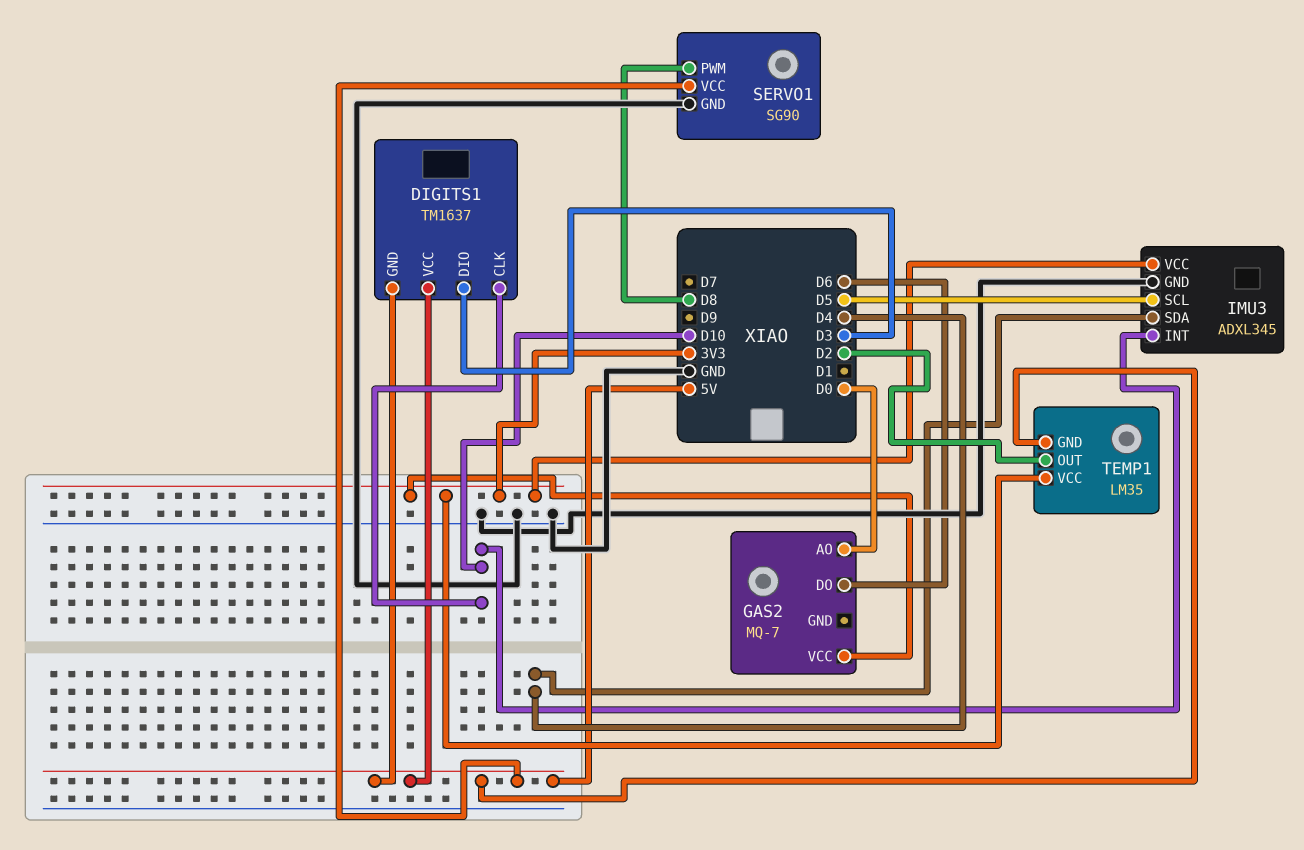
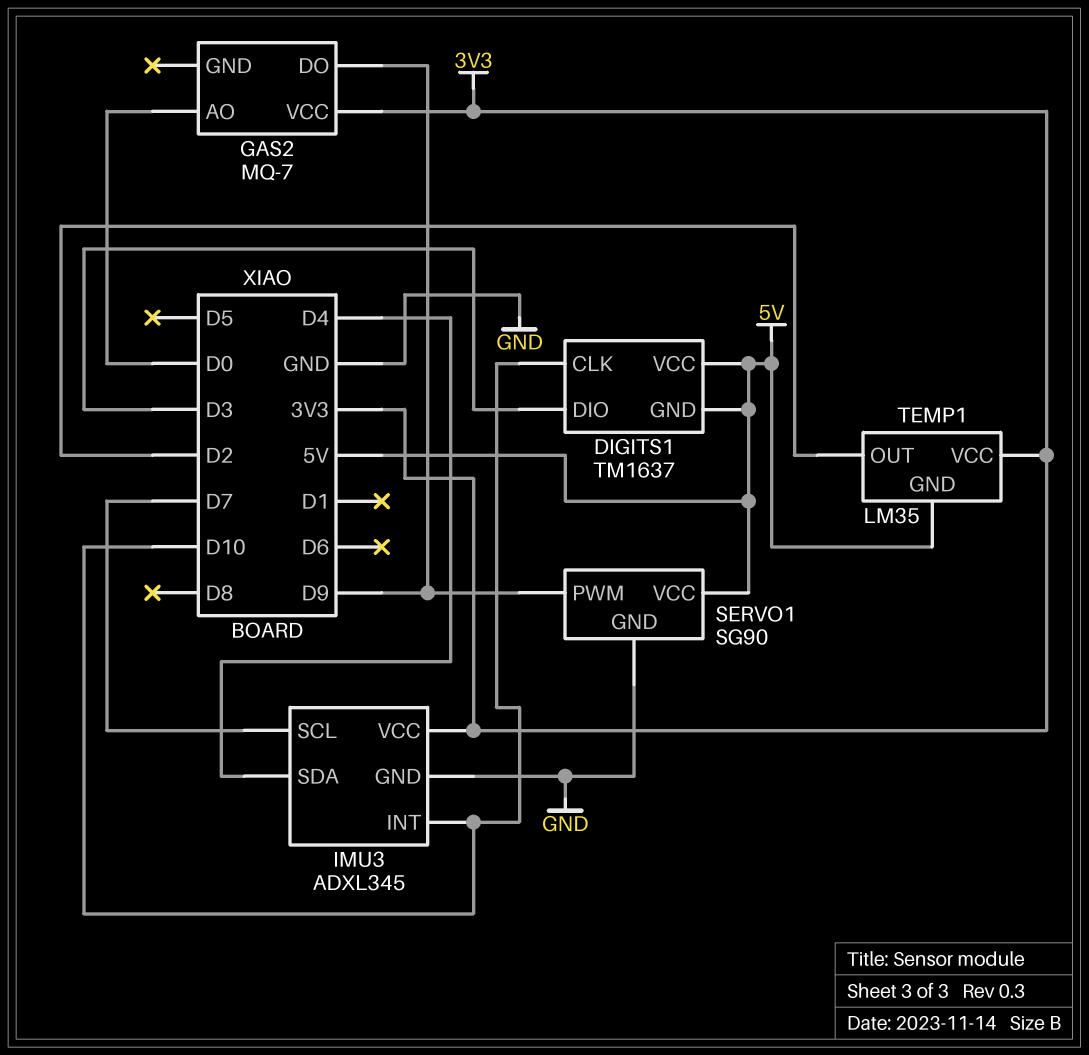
GAS2 pin DO: D6 -> D9
IMU3 pin SCL: D5 -> D7
SERVO1 pin PWM: D8 -> D9

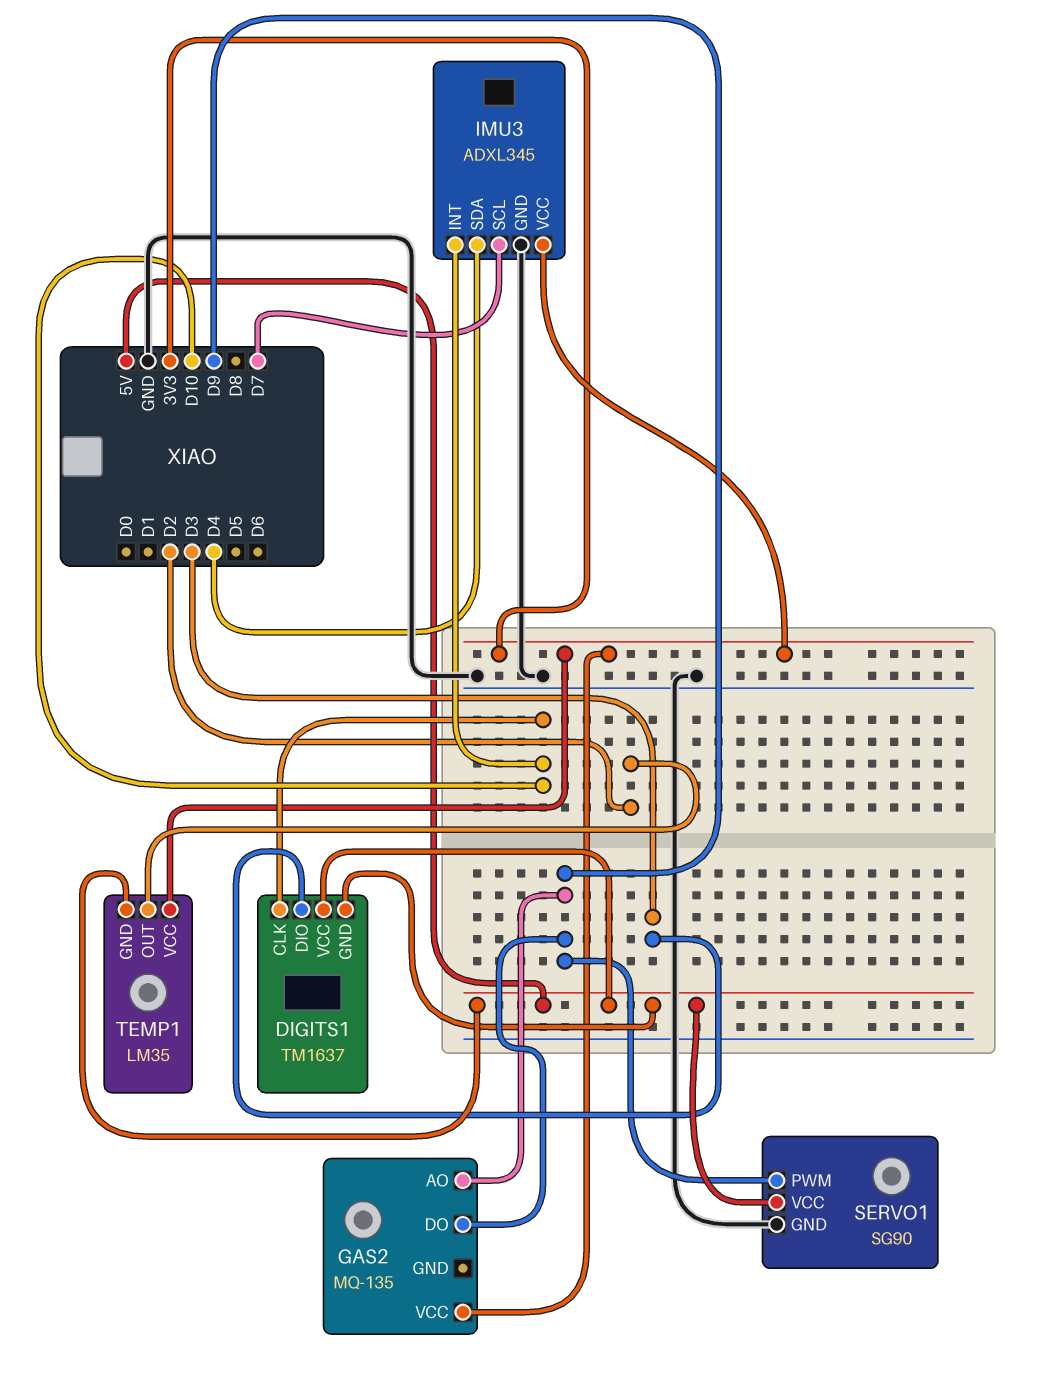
GAS2: MQ-7 -> MQ-135
GAS2 pin AO: D0 -> D9

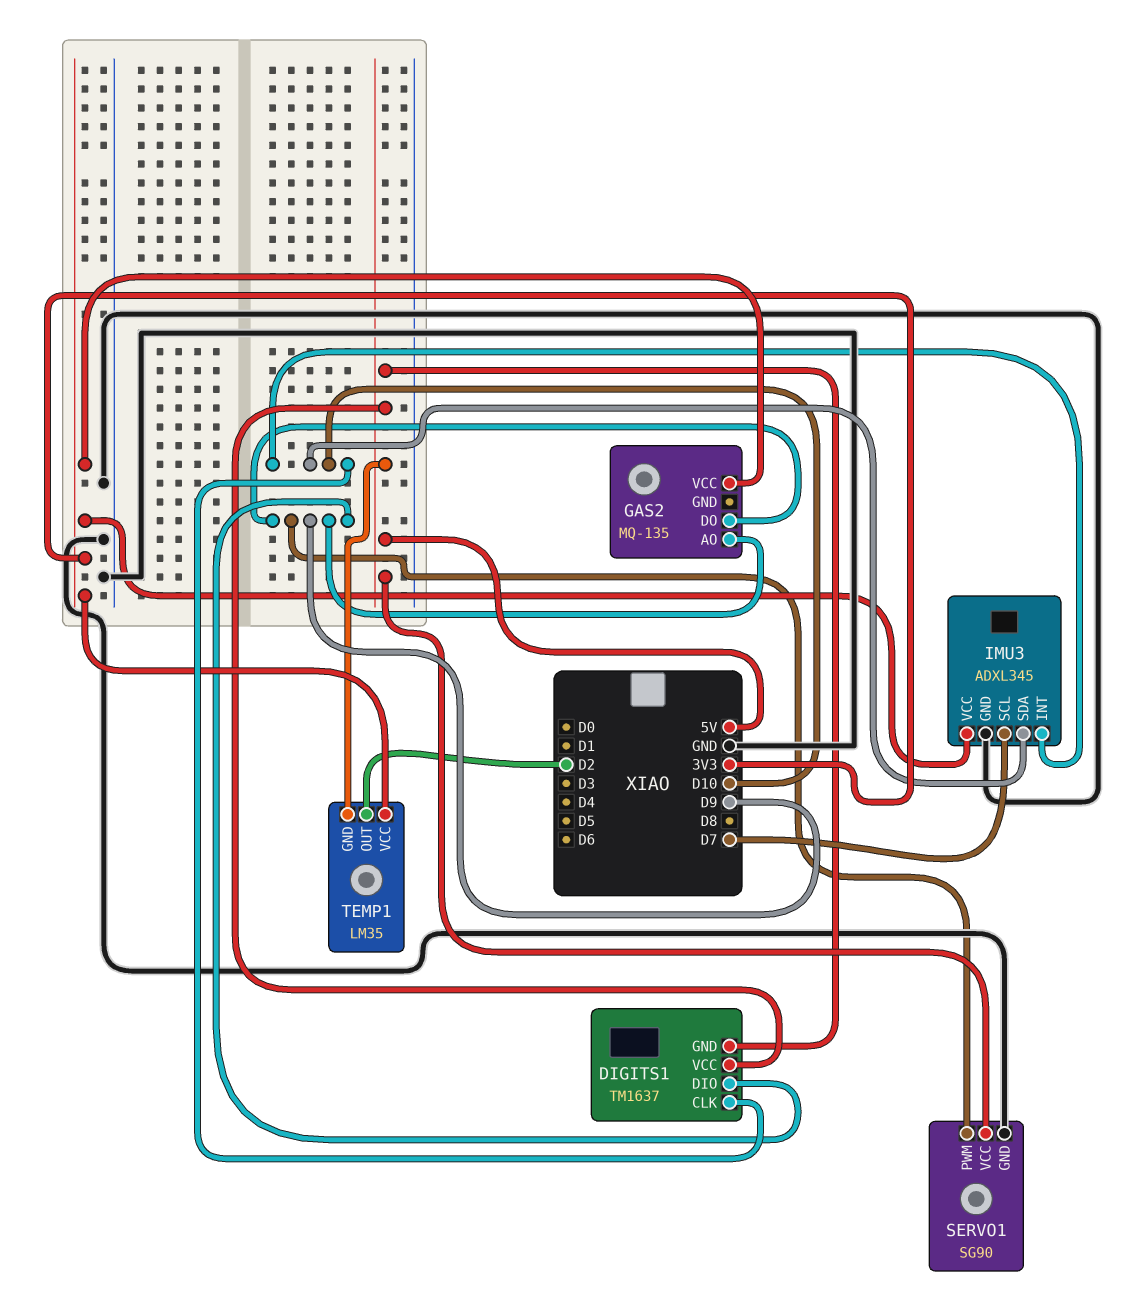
DIGITS1 pin DIO: D3 -> D9
IMU3 pin SDA: D4 -> D10

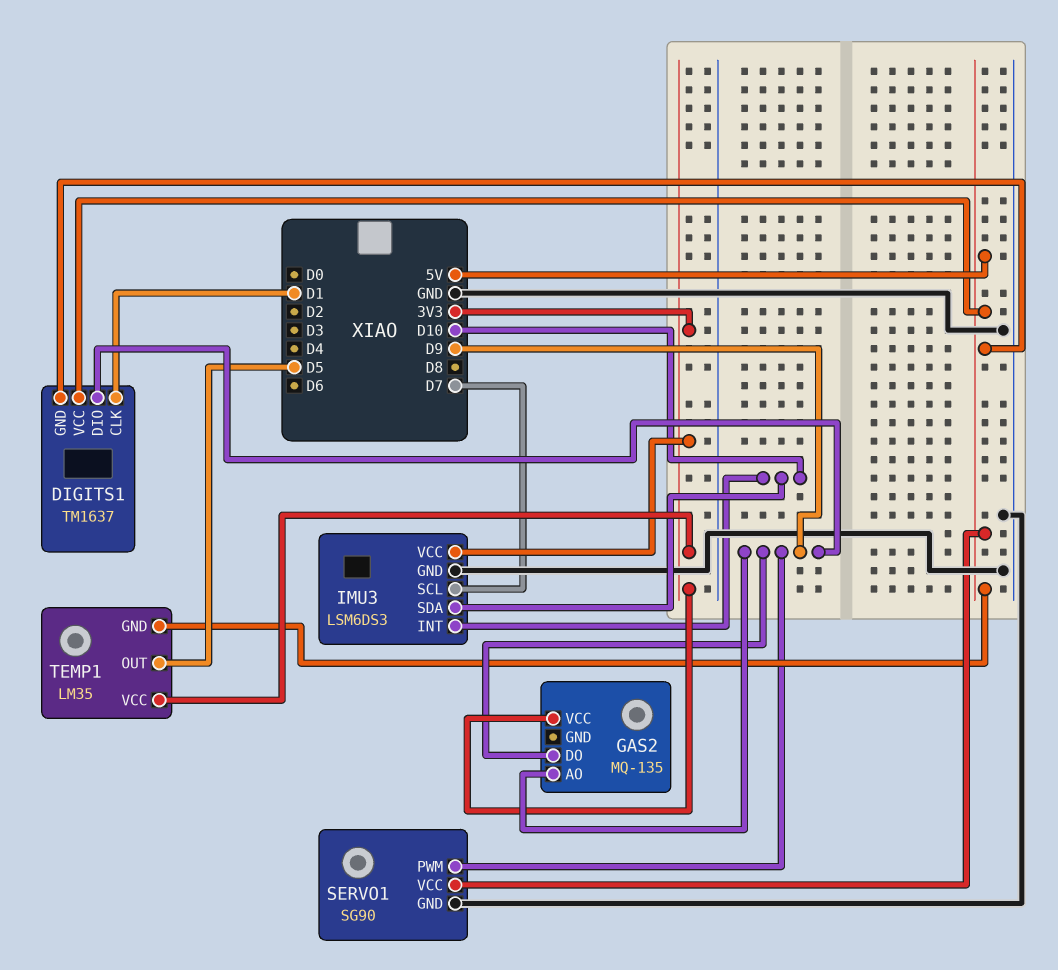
DIGITS1 pin CLK: D10 -> D1
IMU3: ADXL345 -> LSM6DS3
TEMP1 pin OUT: D2 -> D5

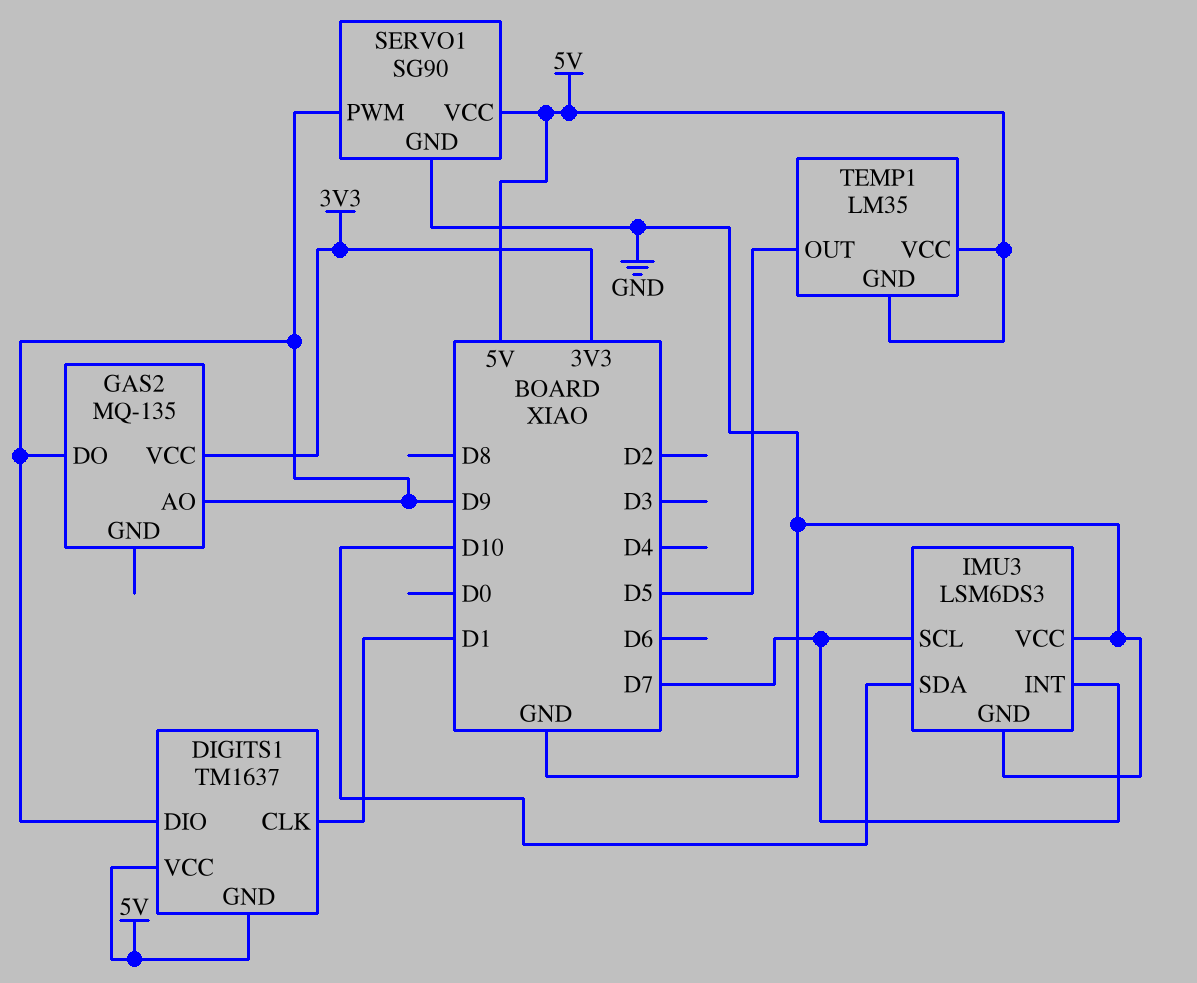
IMU3 pin INT: D10 -> D7
IMU3 pin VCC: 3V3 -> GND
TEMP1 pin VCC: 3V3 -> 5V

